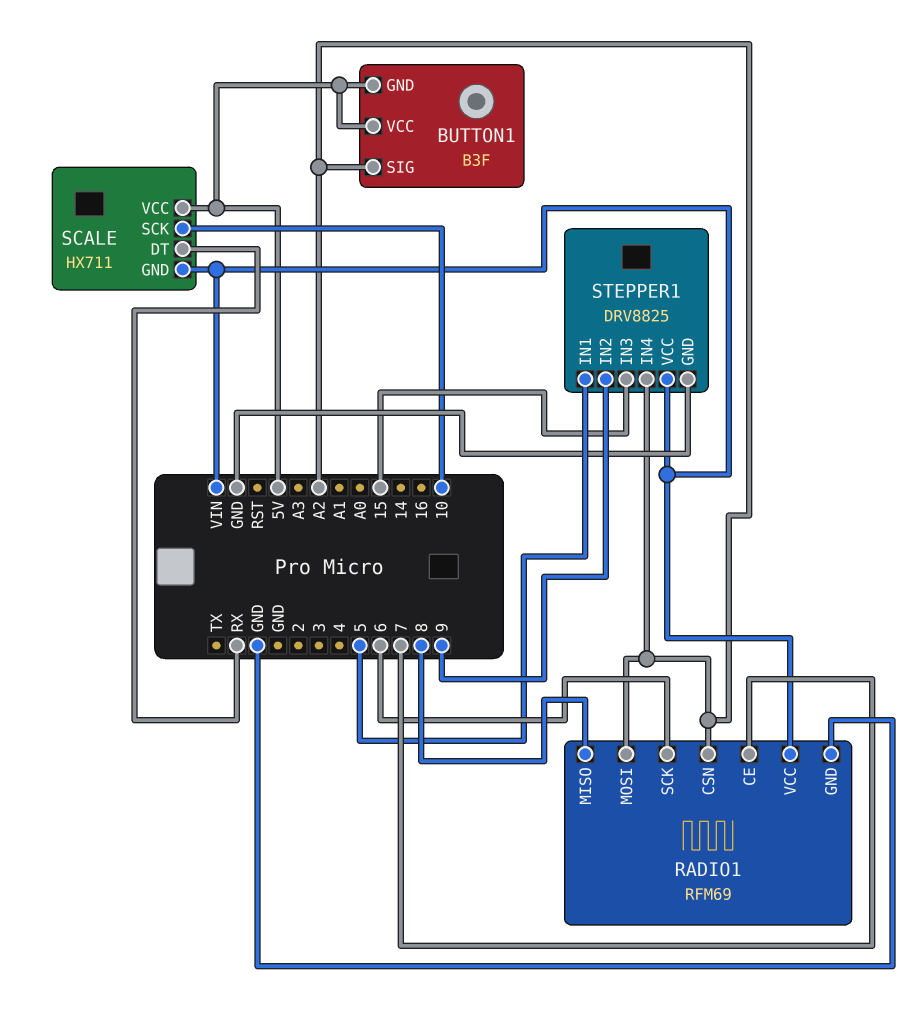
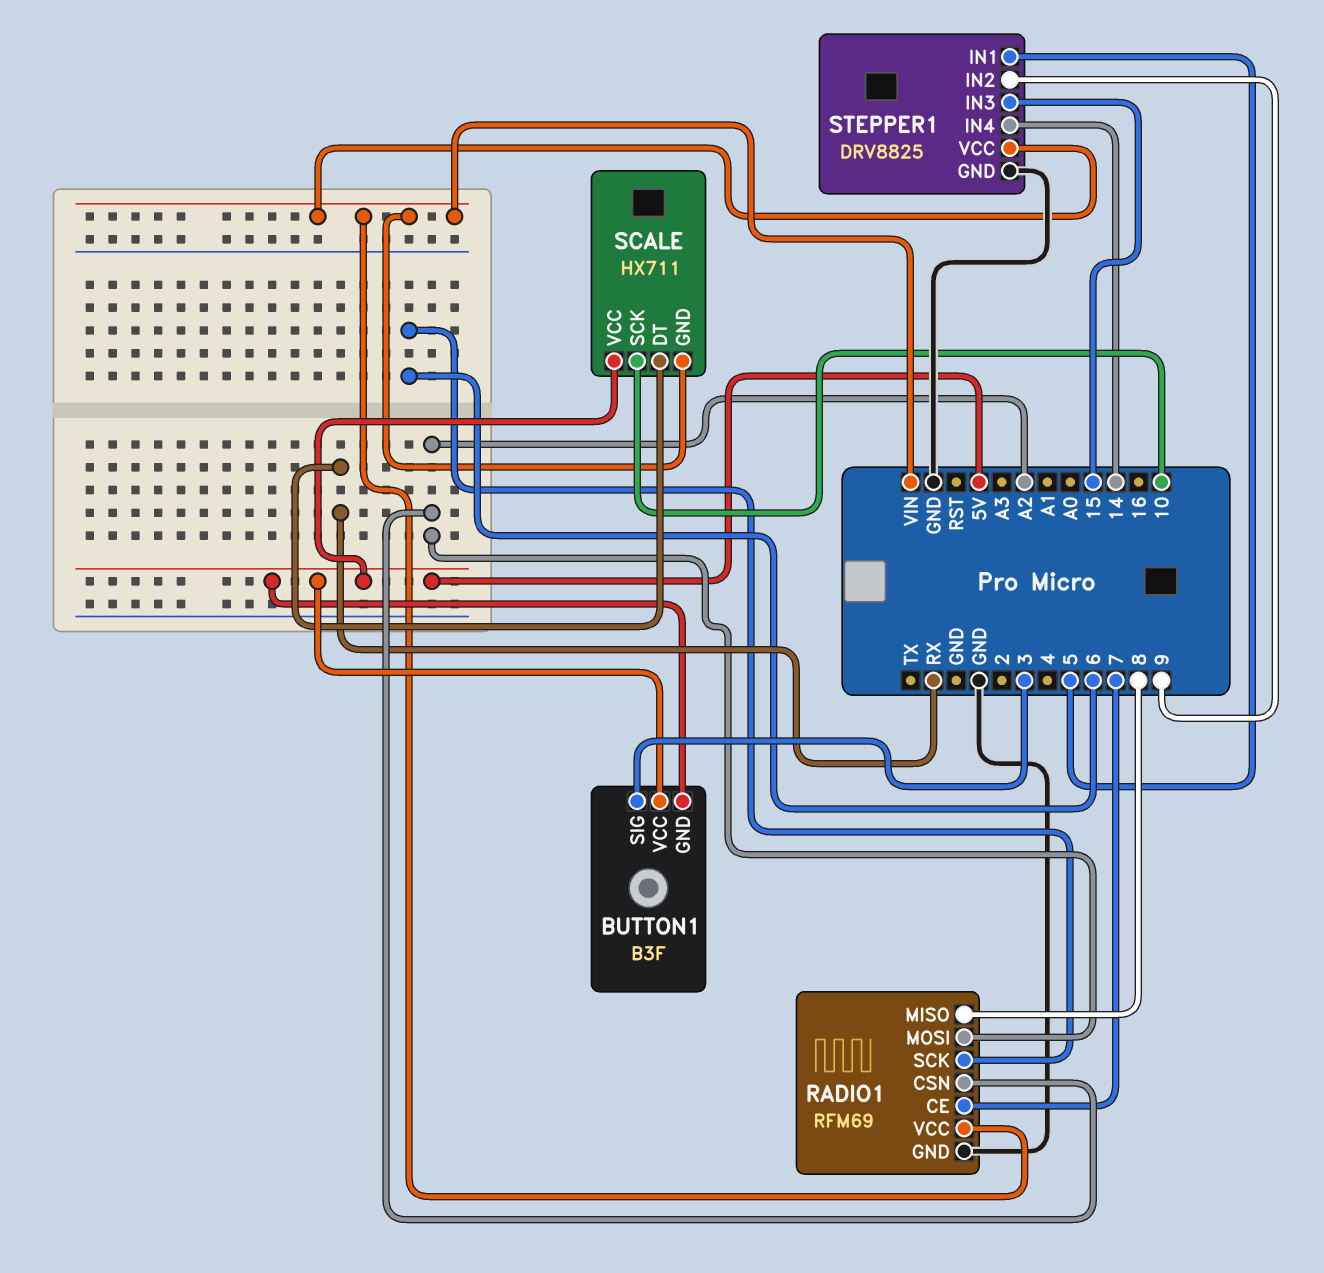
BUTTON1 pin SIG: A2 -> 3
STEPPER1 pin IN4: A2 -> 14

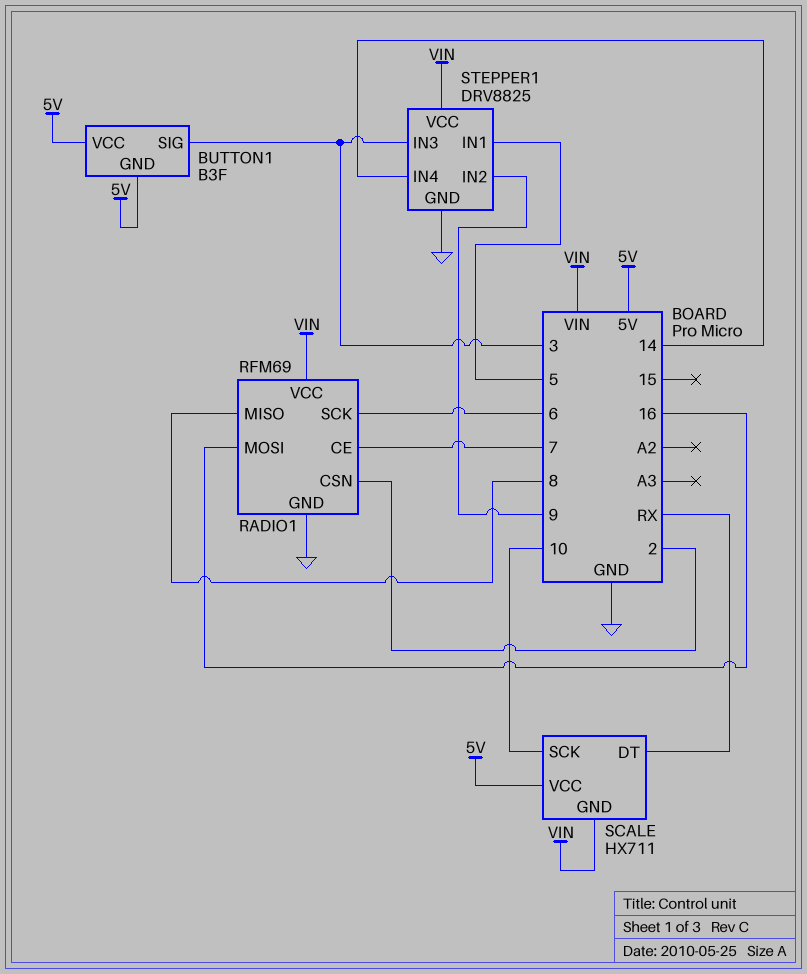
RADIO1 pin CSN: A2 -> 2
RADIO1 pin MOSI: A2 -> 16
STEPPER1 pin IN3: 15 -> 3

